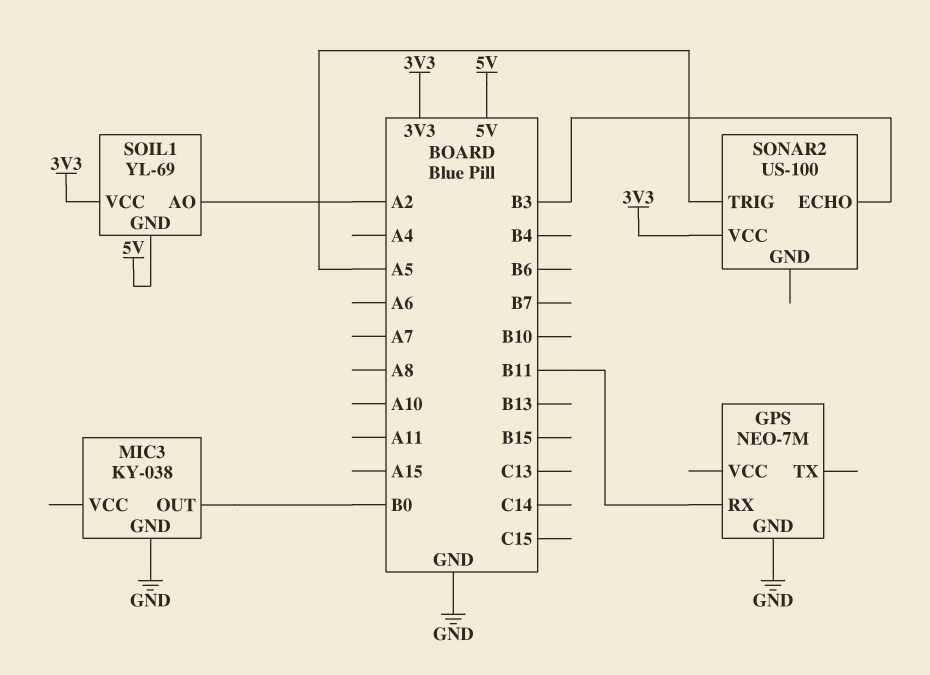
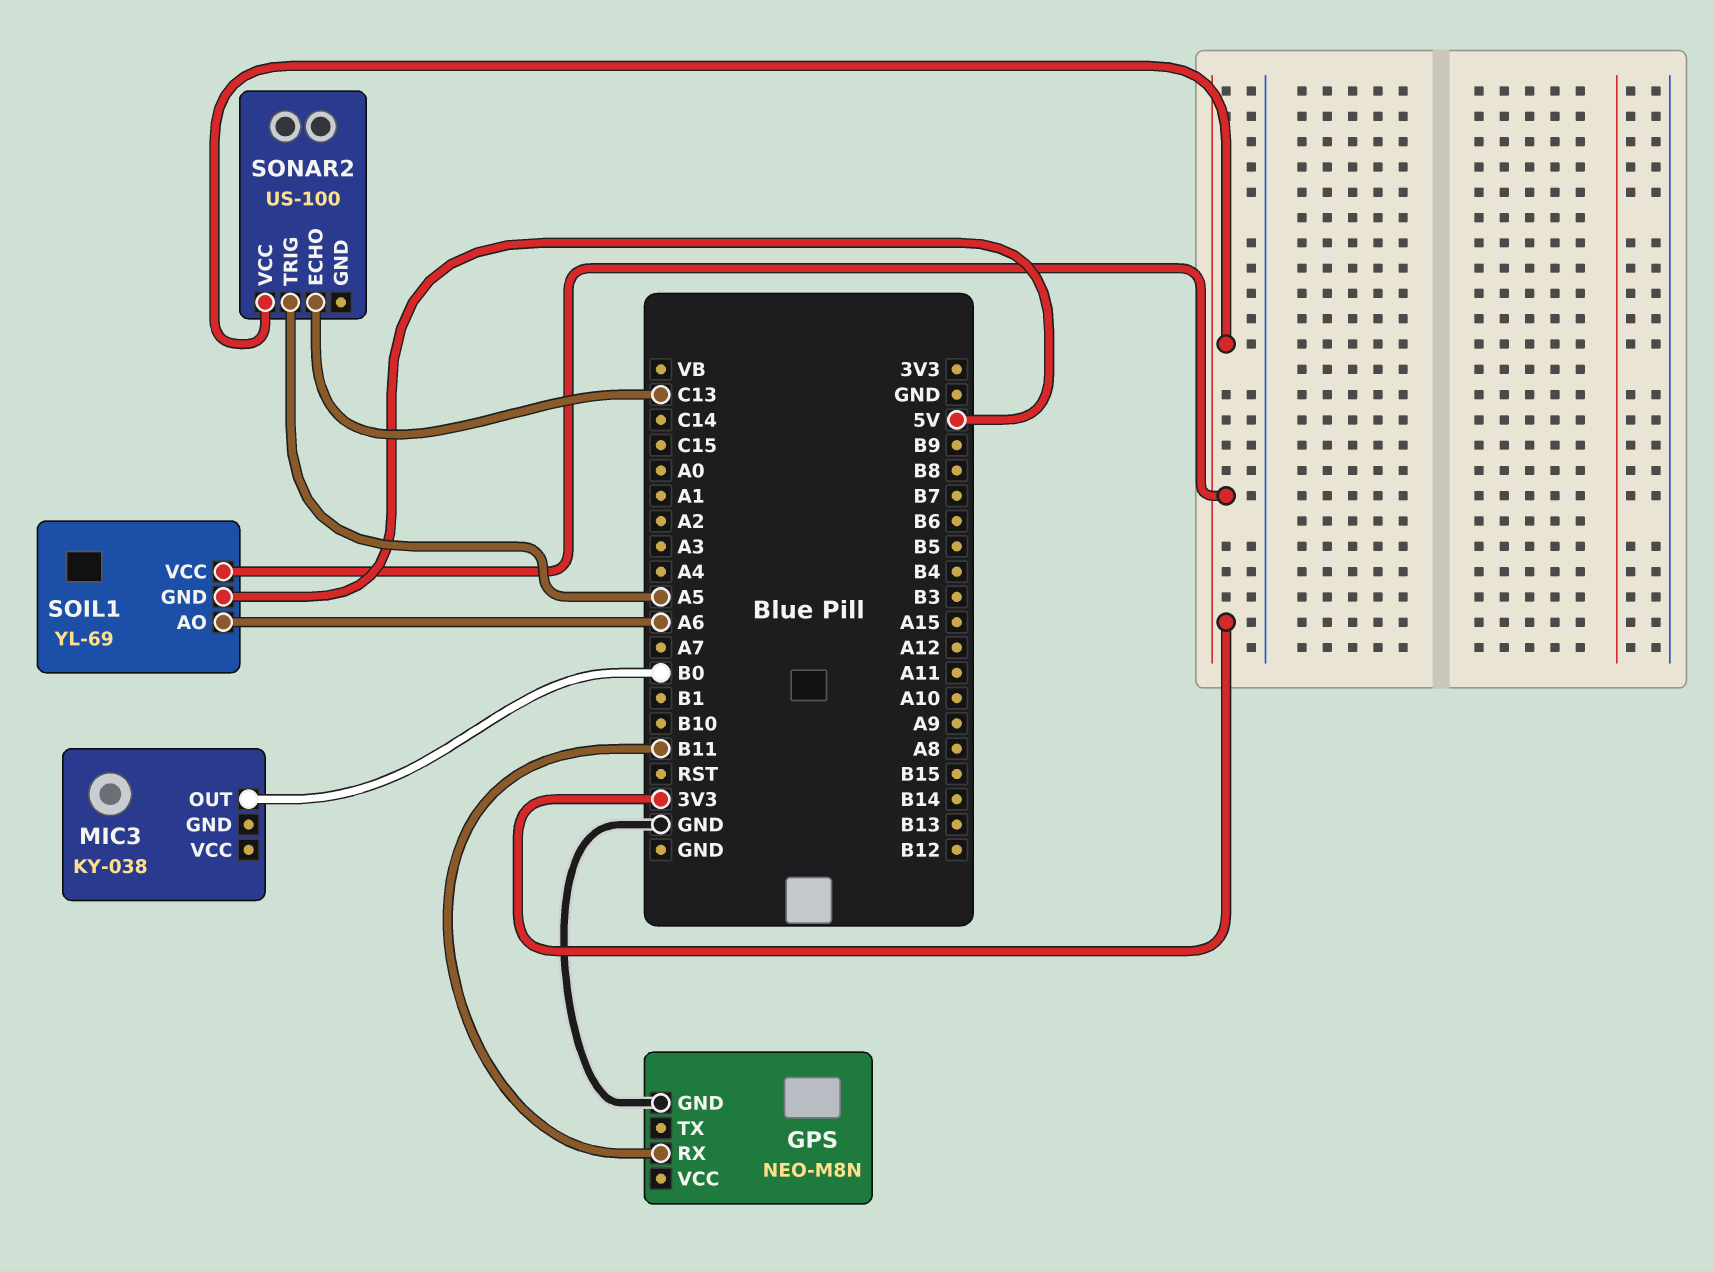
GPS: NEO-7M -> NEO-M8N
MIC3 pin GND: GND -> none
SOIL1 pin AO: A2 -> A6
SONAR2 pin ECHO: B3 -> C13

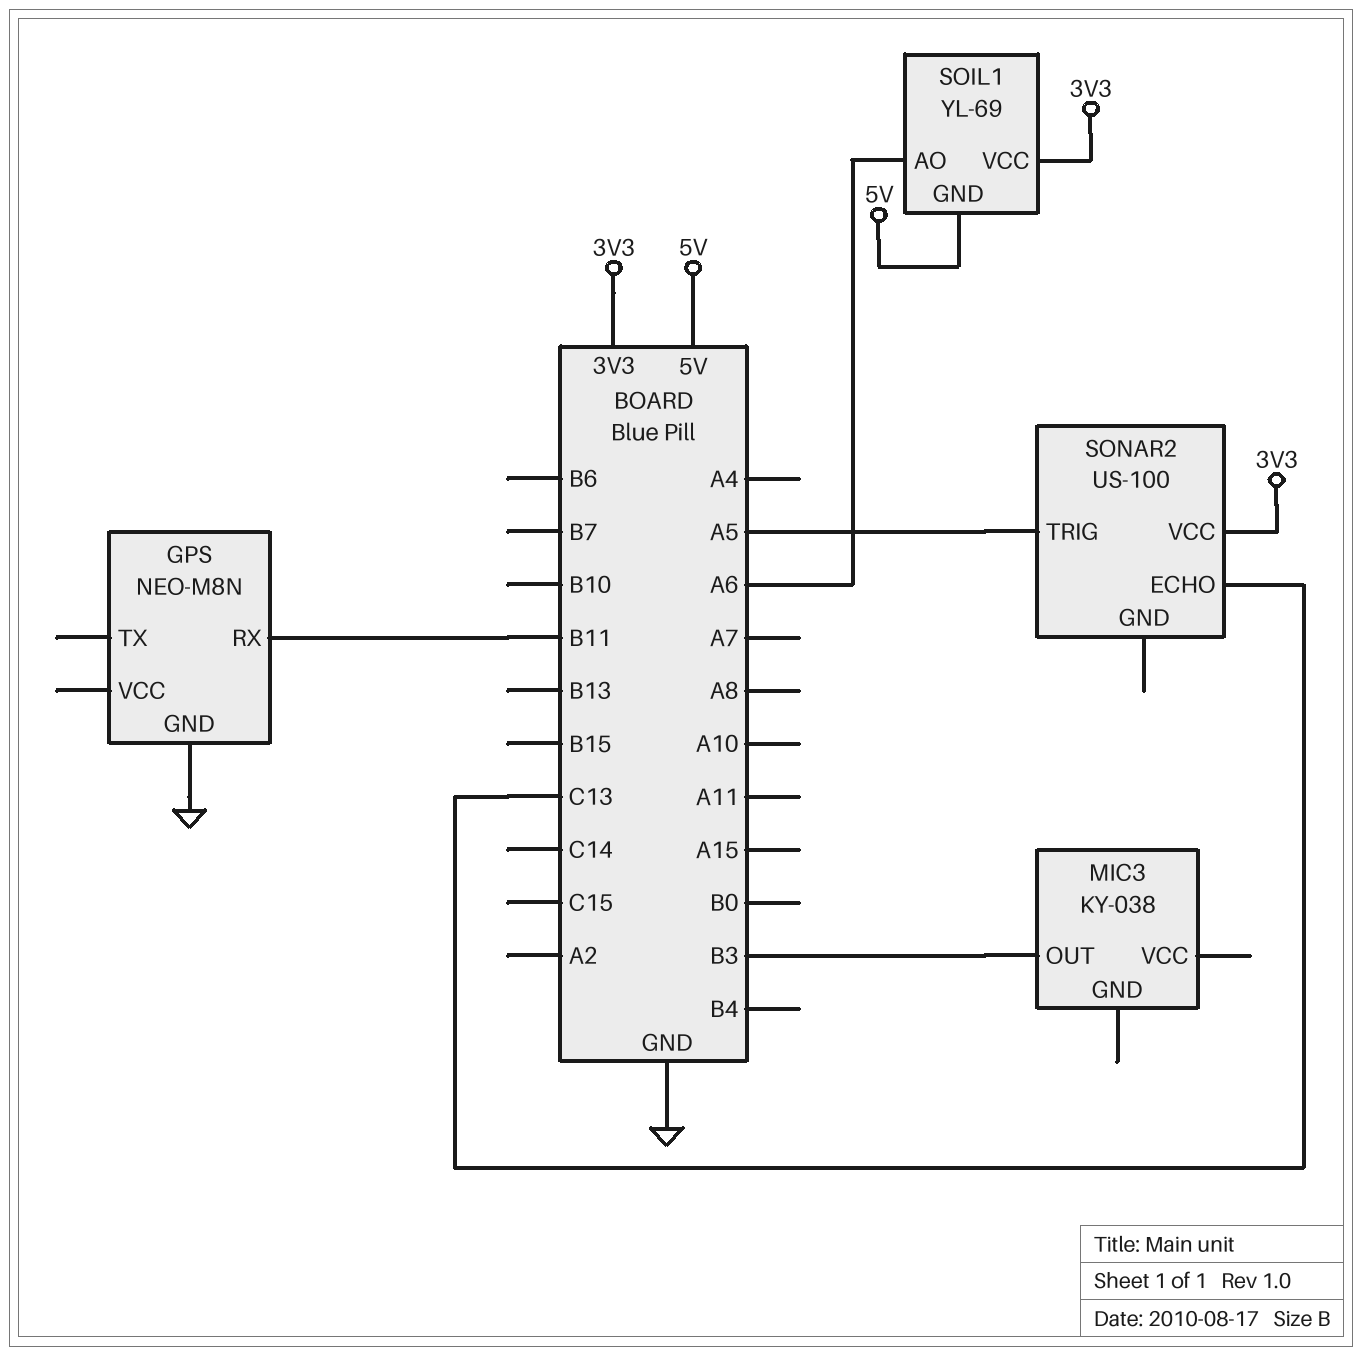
MIC3 pin OUT: B0 -> B3

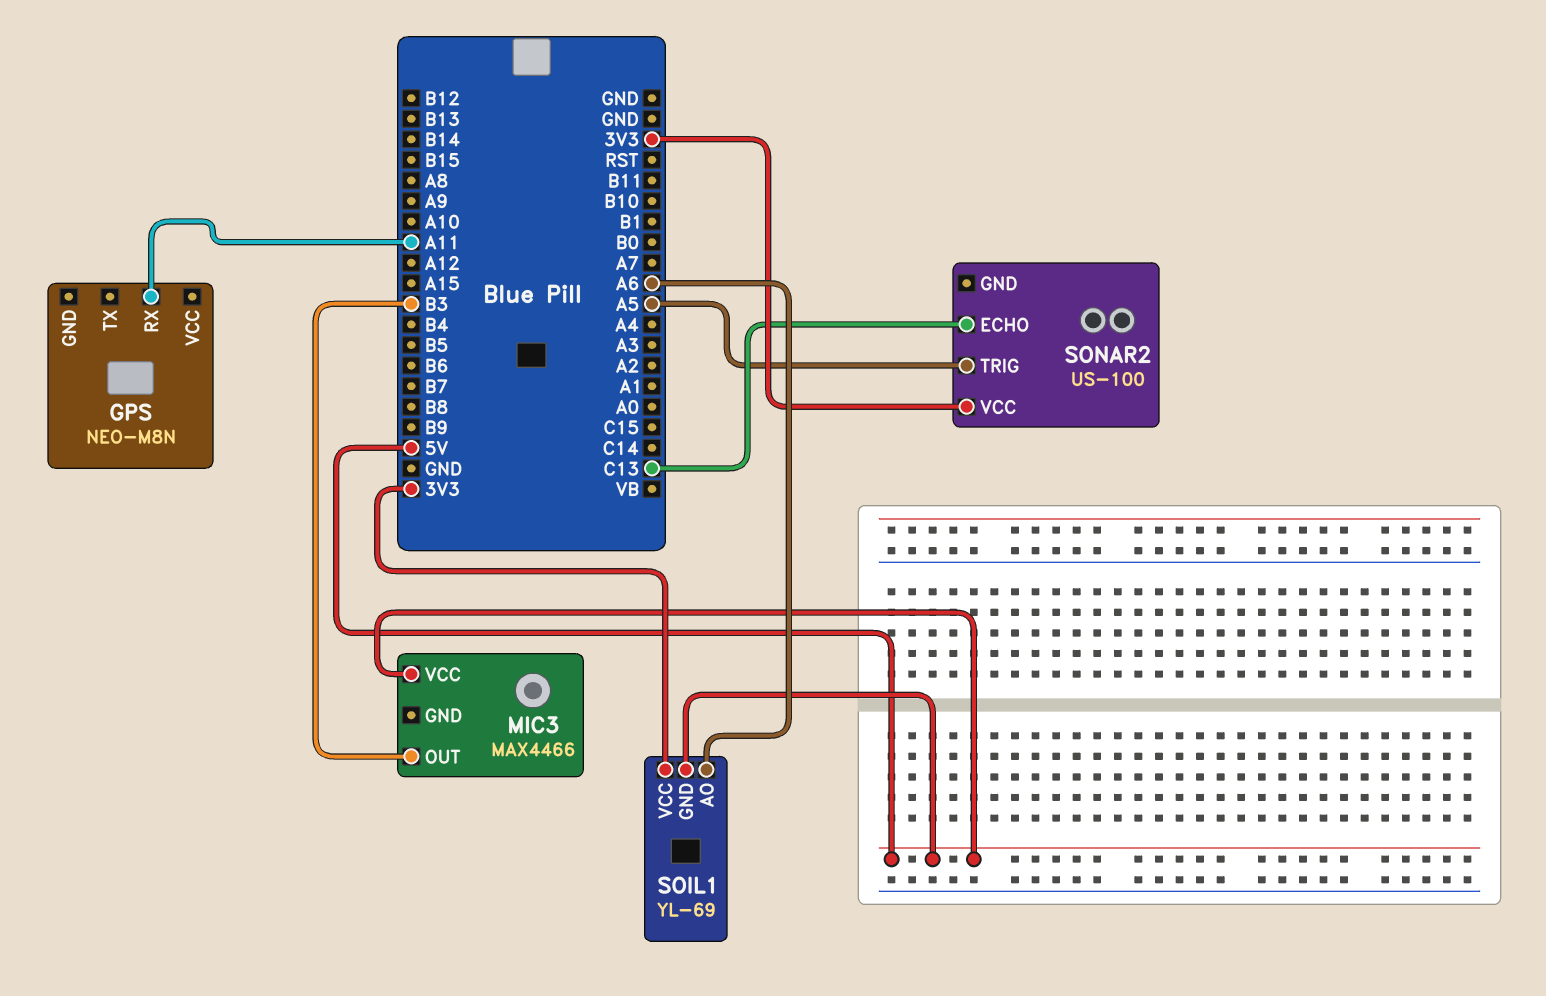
GPS pin GND: GND -> none
GPS pin RX: B11 -> A11
MIC3: KY-038 -> MAX4466
MIC3 pin VCC: none -> 5V

